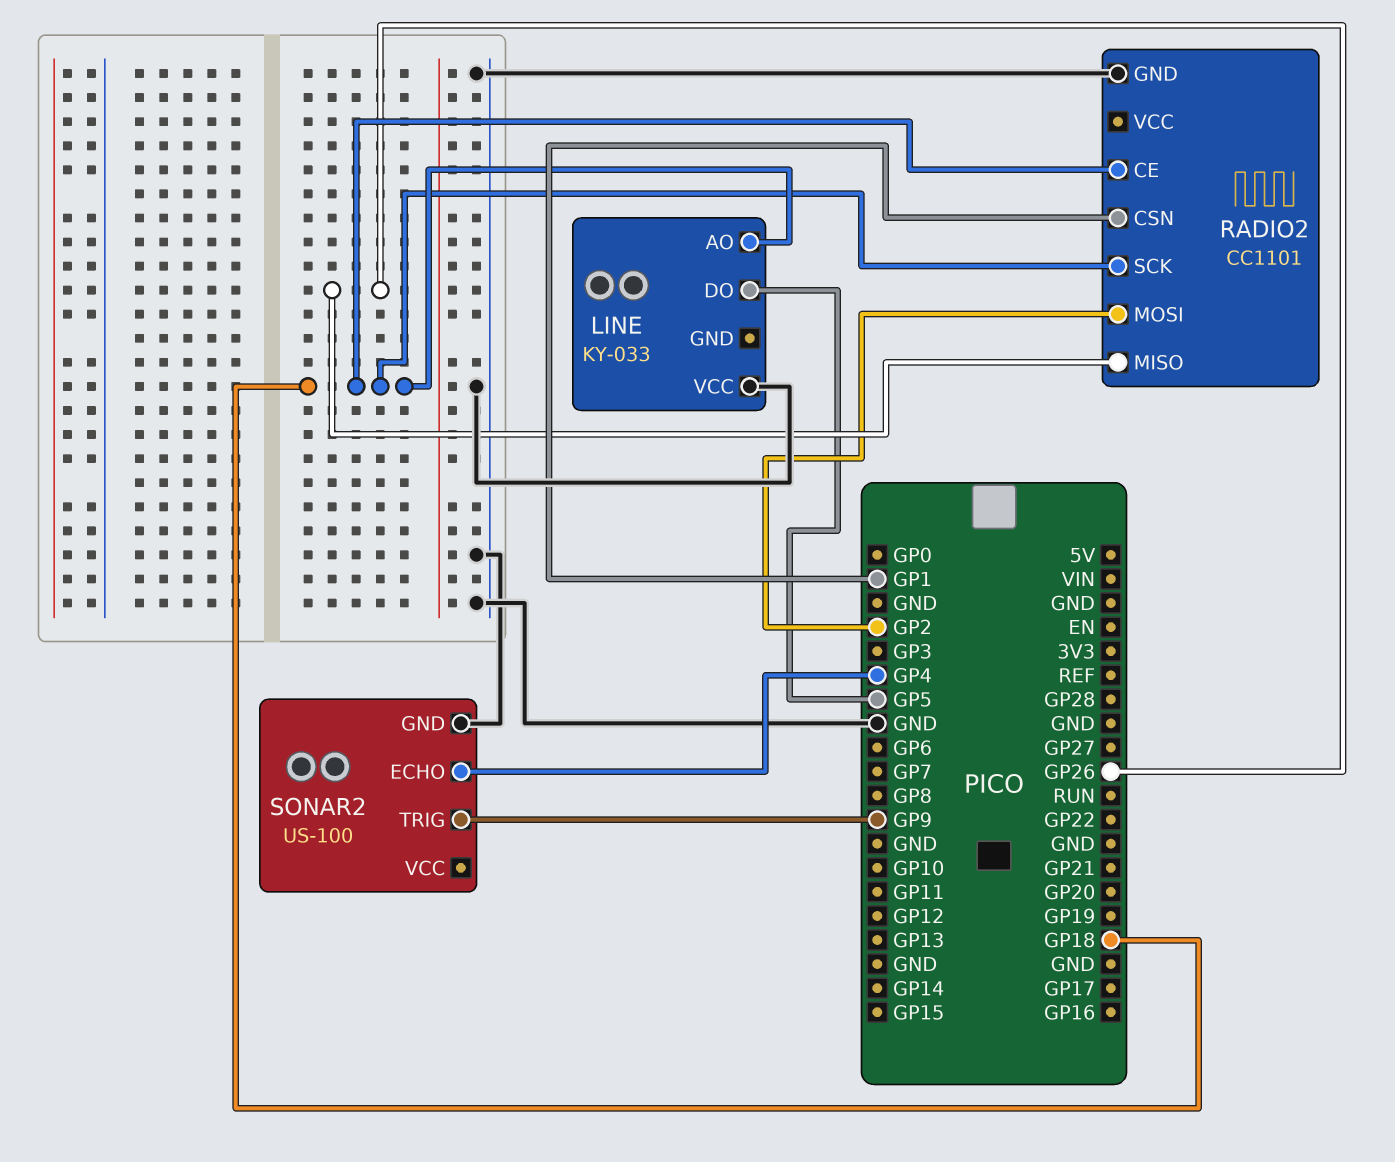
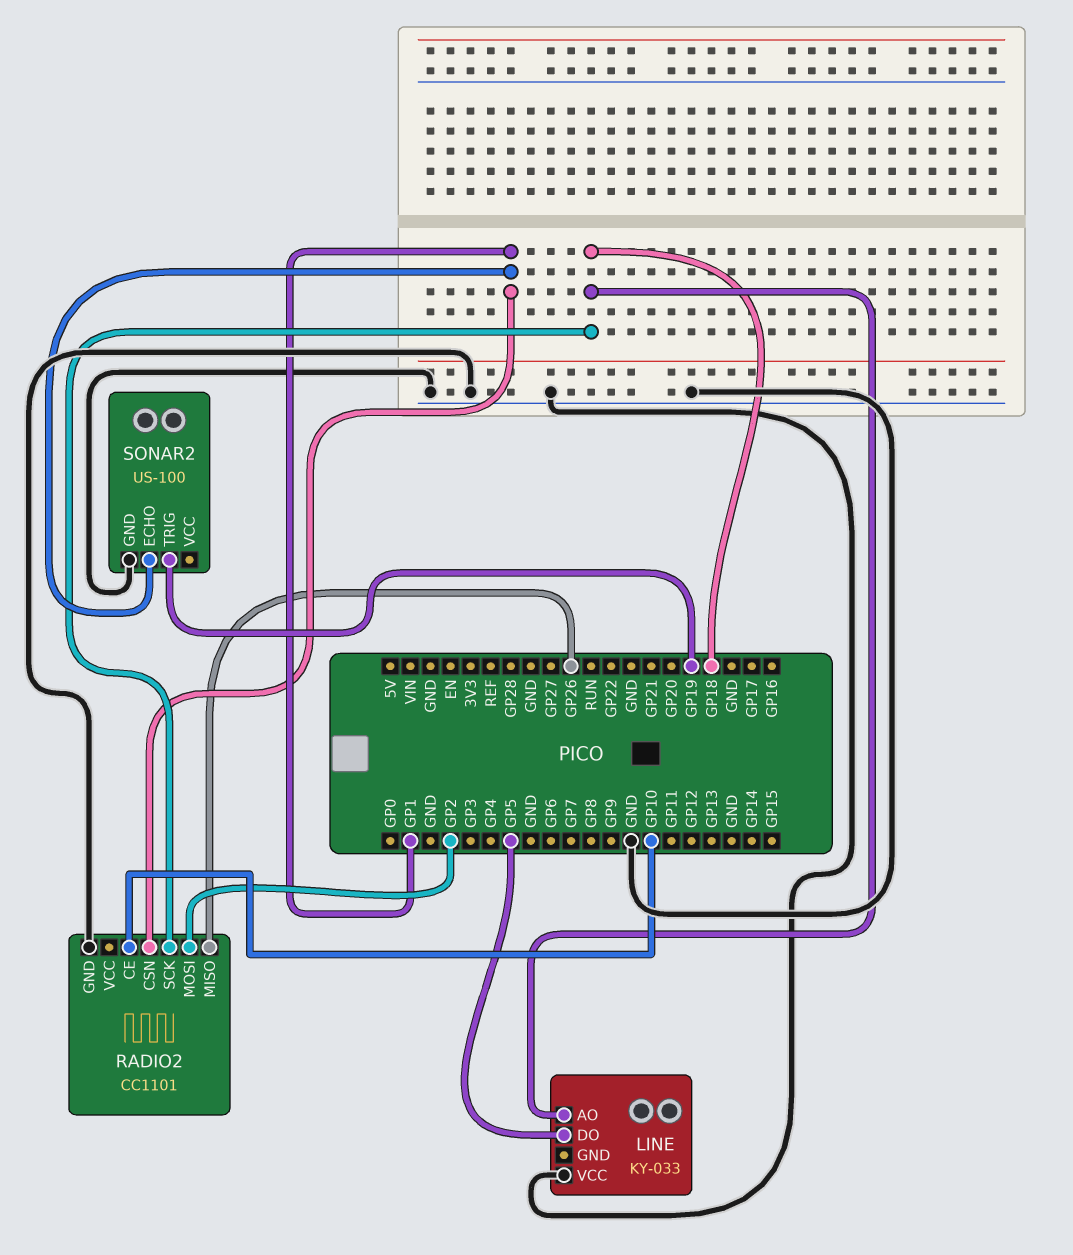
RADIO2 pin CE: GP18 -> GP10
SONAR2 pin ECHO: GP4 -> GP1
SONAR2 pin TRIG: GP9 -> GP19

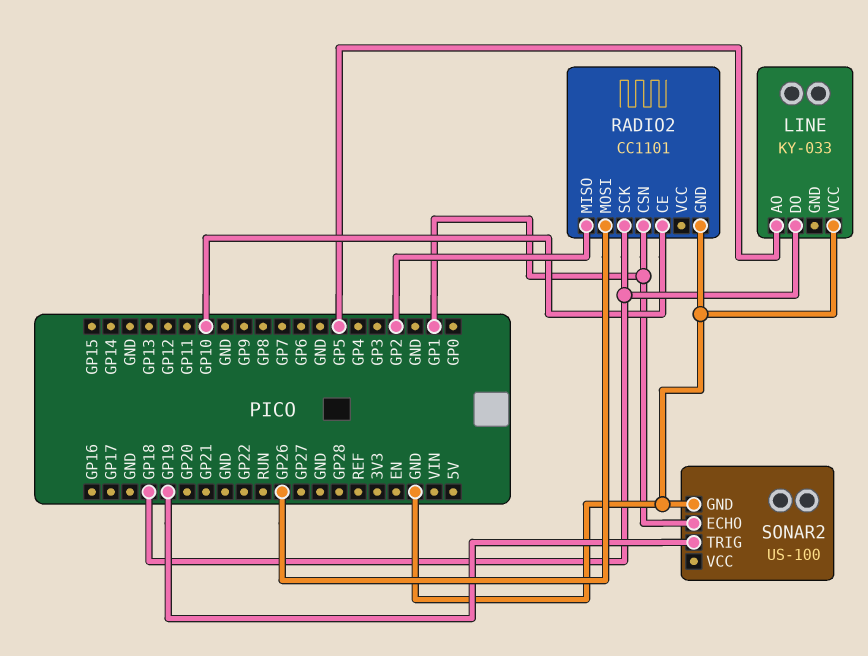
LINE pin AO: GP18 -> GP5
LINE pin DO: GP5 -> GP18
RADIO2 pin MISO: GP26 -> GP2
RADIO2 pin MOSI: GP2 -> GP26

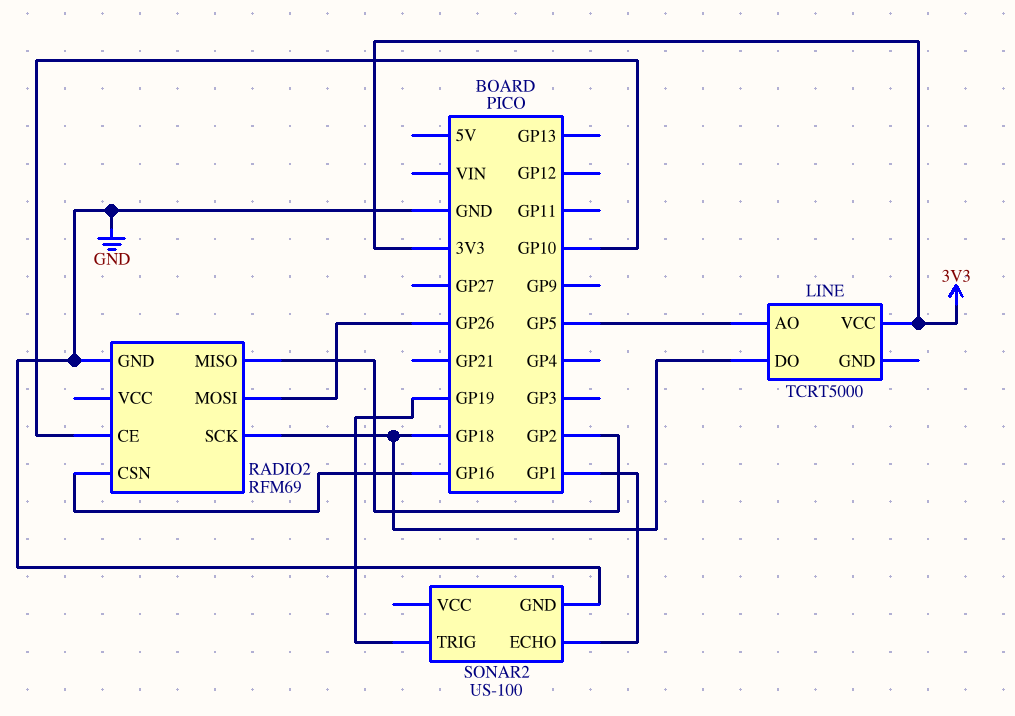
LINE: KY-033 -> TCRT5000
LINE pin VCC: GND -> 3V3
RADIO2: CC1101 -> RFM69
RADIO2 pin CSN: GP1 -> GP16

